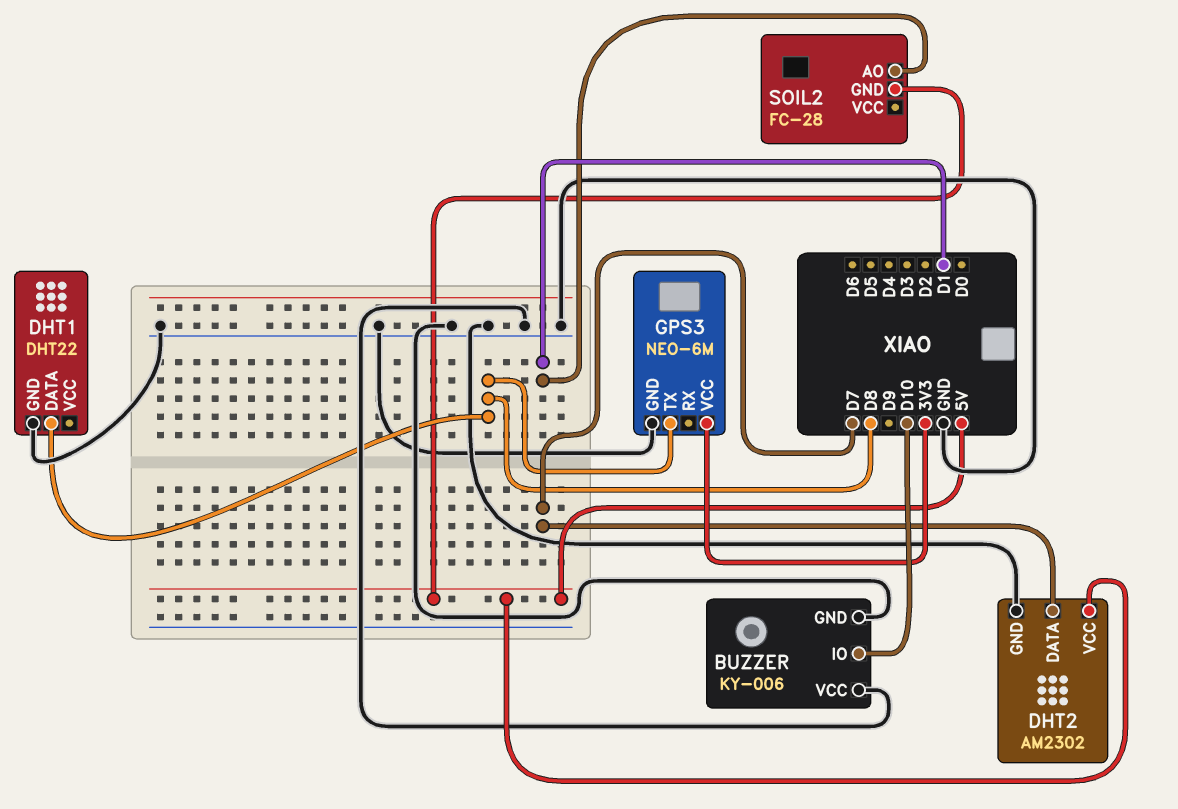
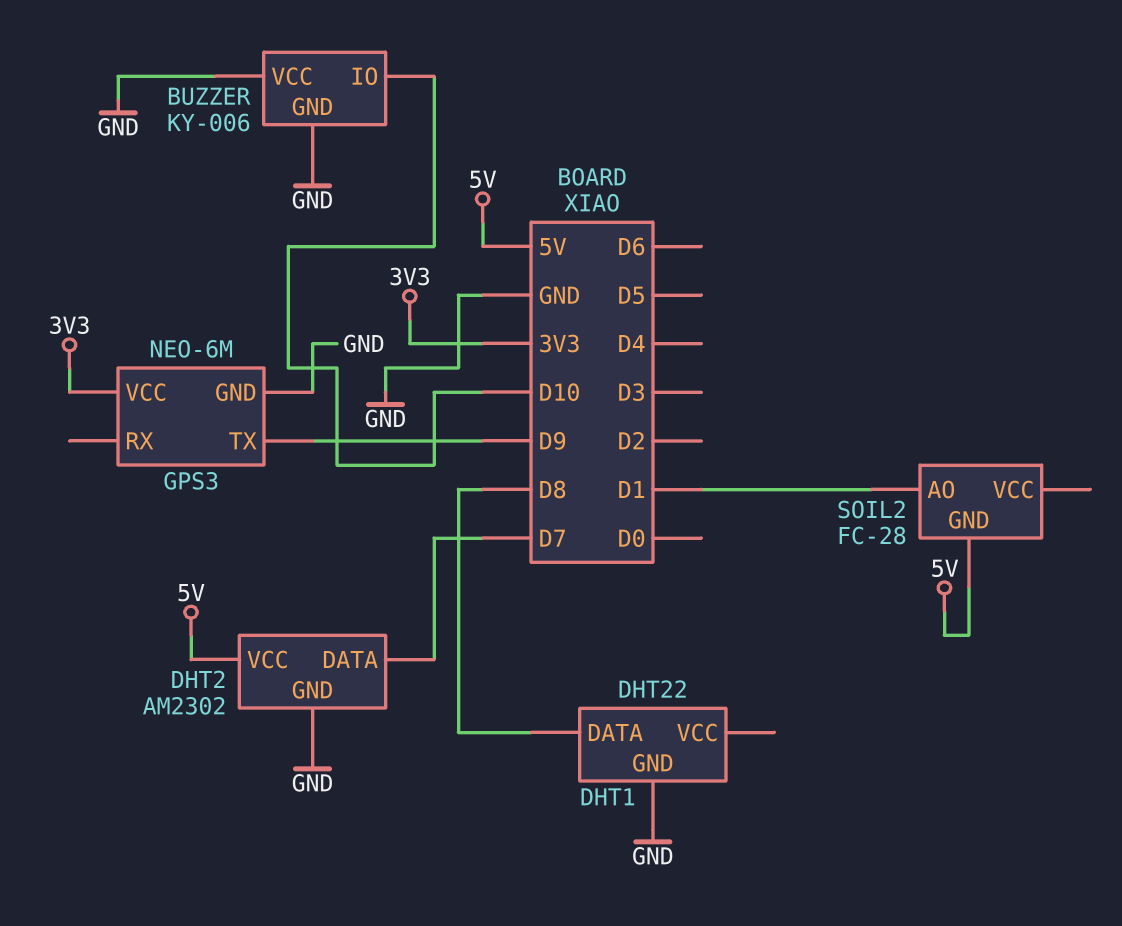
GPS3 pin TX: D8 -> D9

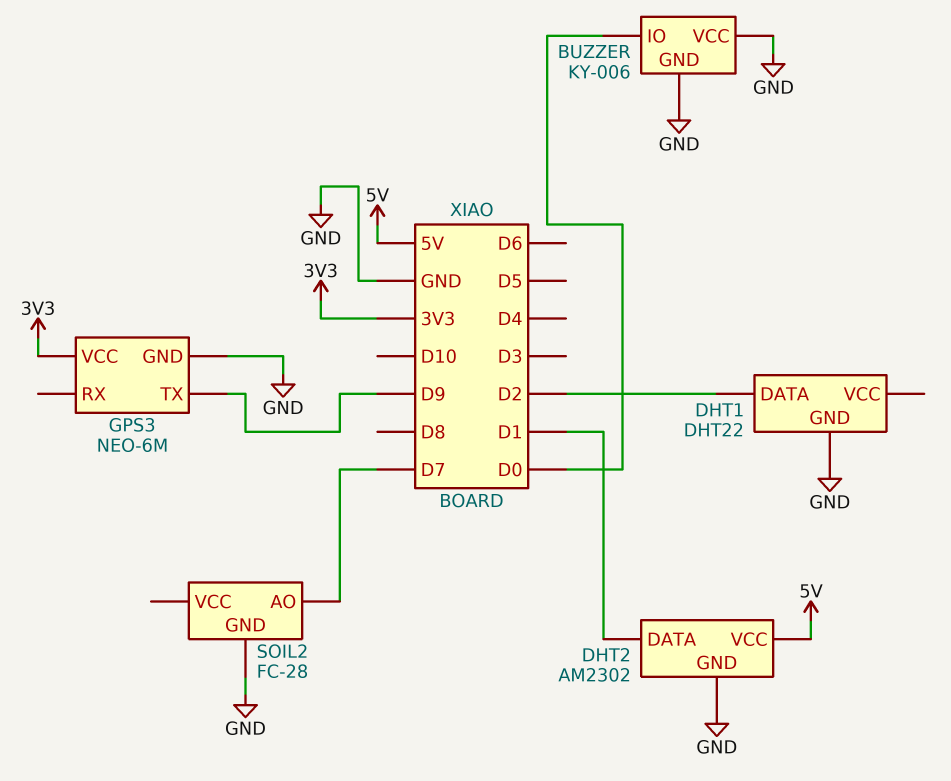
BUZZER pin IO: D10 -> D0
DHT1 pin DATA: D8 -> D2
DHT2 pin DATA: D7 -> D1
SOIL2 pin AO: D1 -> D7
SOIL2 pin GND: 5V -> GND

